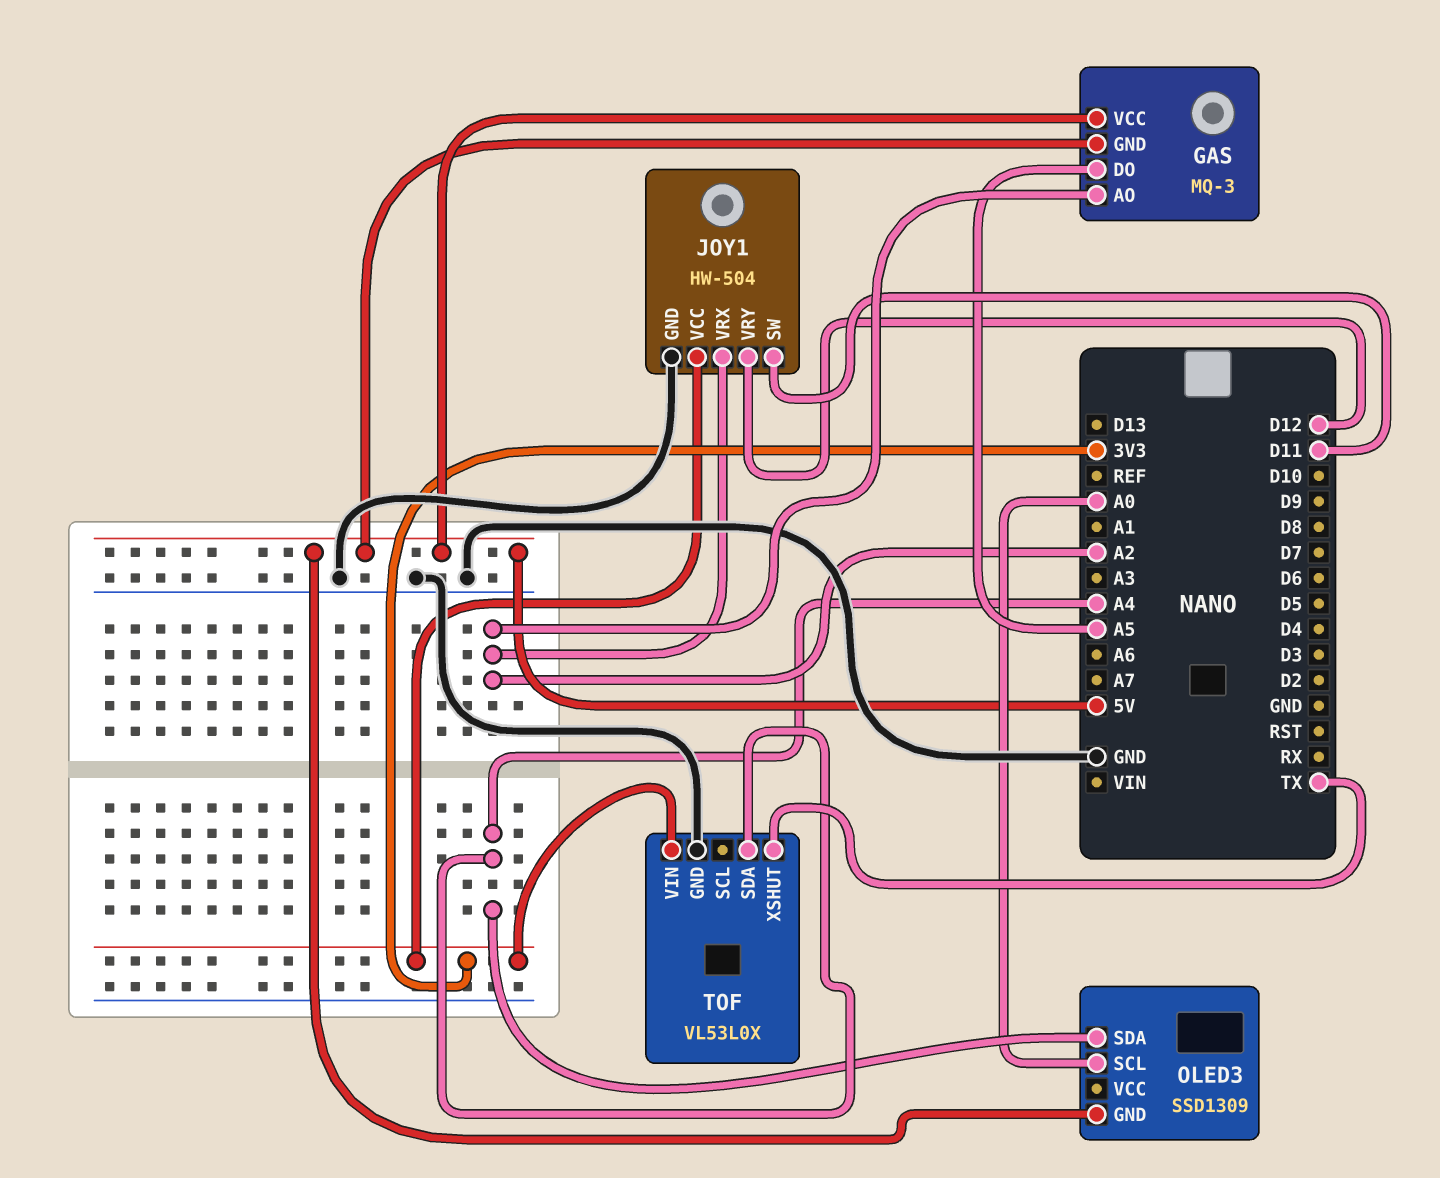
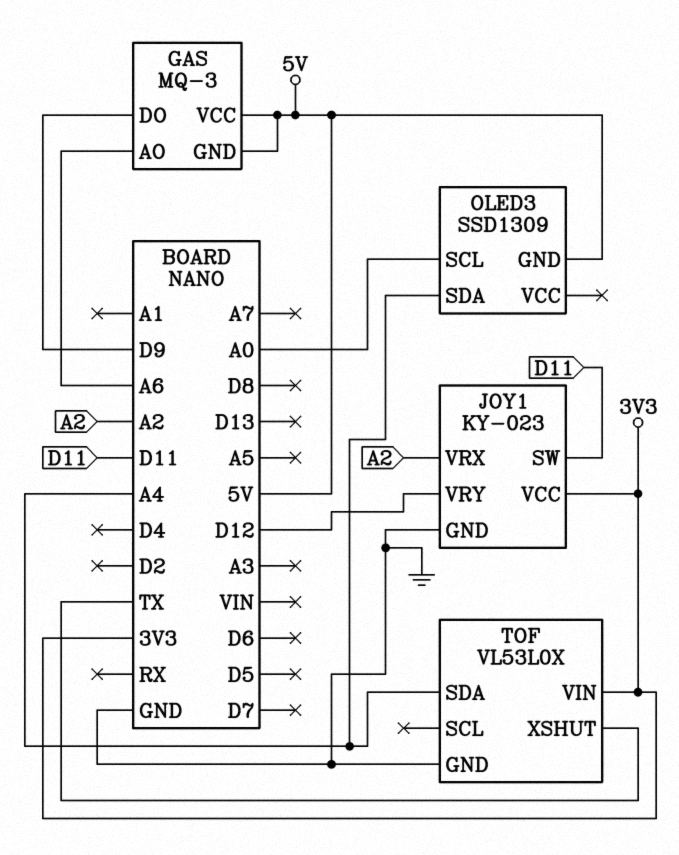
GAS pin AO: A2 -> A6
GAS pin DO: A5 -> D9
JOY1: HW-504 -> KY-023

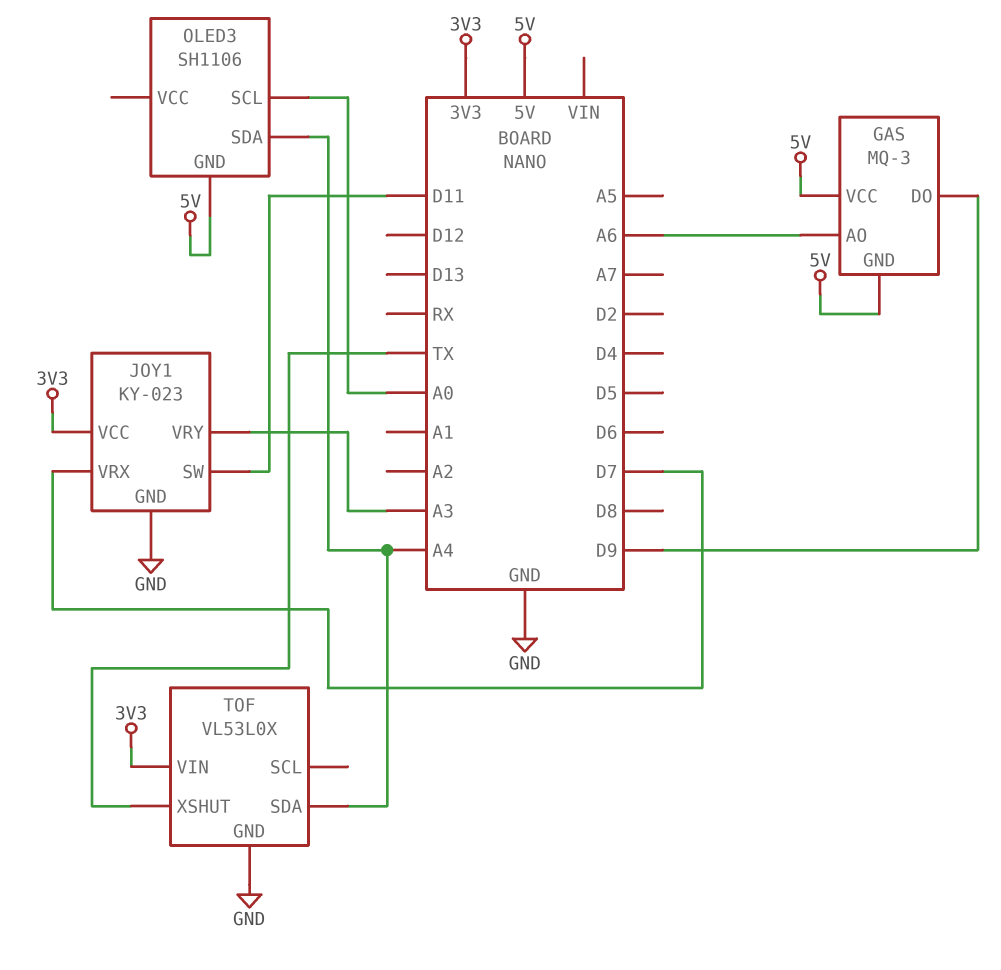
JOY1 pin VRX: A2 -> D7
JOY1 pin VRY: D12 -> A3
OLED3: SSD1309 -> SH1106

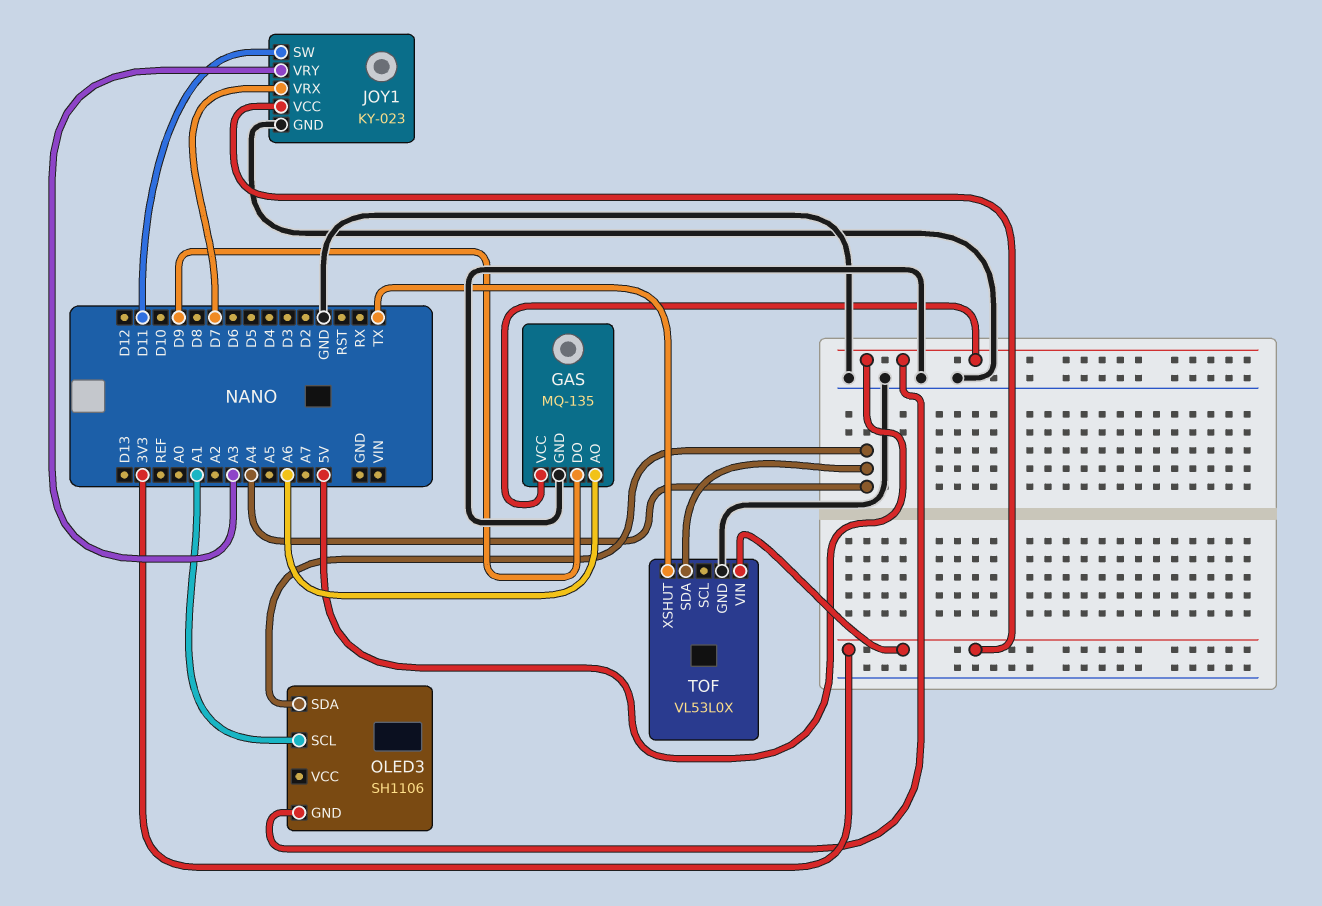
GAS: MQ-3 -> MQ-135
GAS pin GND: 5V -> GND
OLED3 pin SCL: A0 -> A1

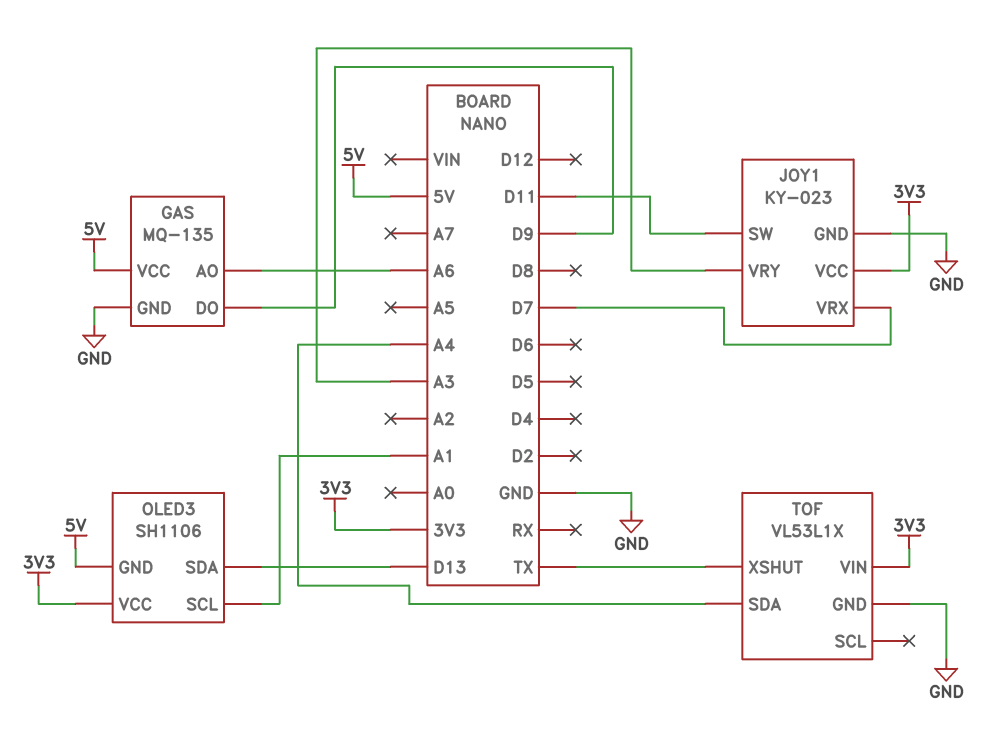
OLED3 pin SDA: A4 -> D13
OLED3 pin VCC: none -> 3V3
TOF: VL53L0X -> VL53L1X

